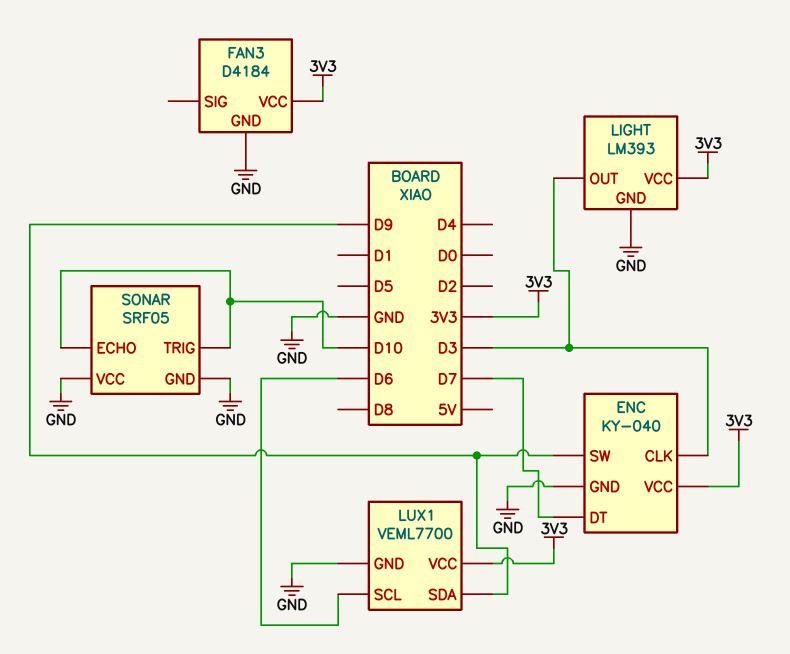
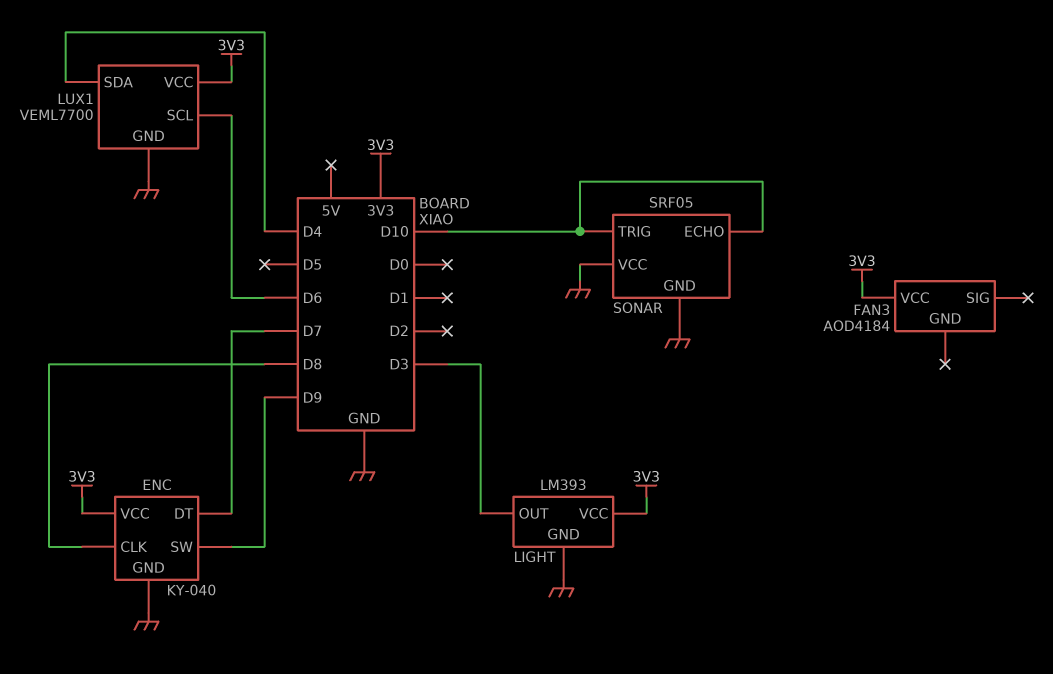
ENC pin CLK: D3 -> D8
FAN3: D4184 -> AOD4184
FAN3 pin GND: GND -> none
LUX1 pin SDA: D9 -> D4

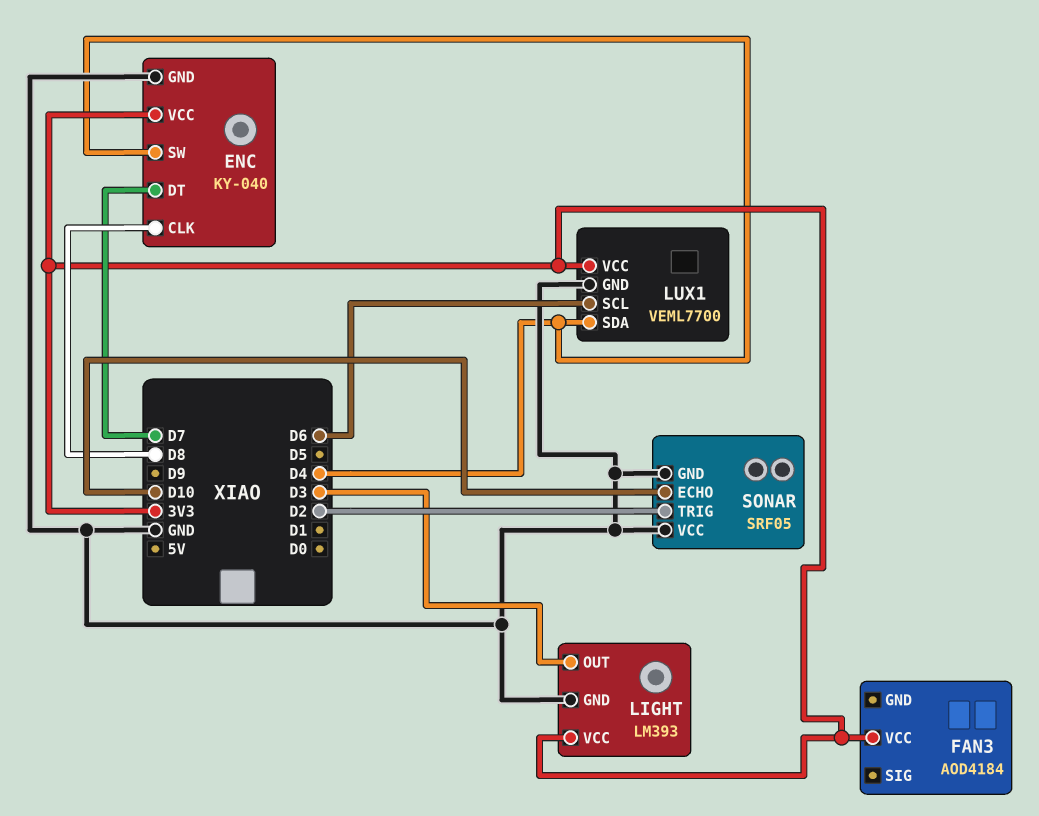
ENC pin SW: D9 -> D4
SONAR pin TRIG: D10 -> D2

